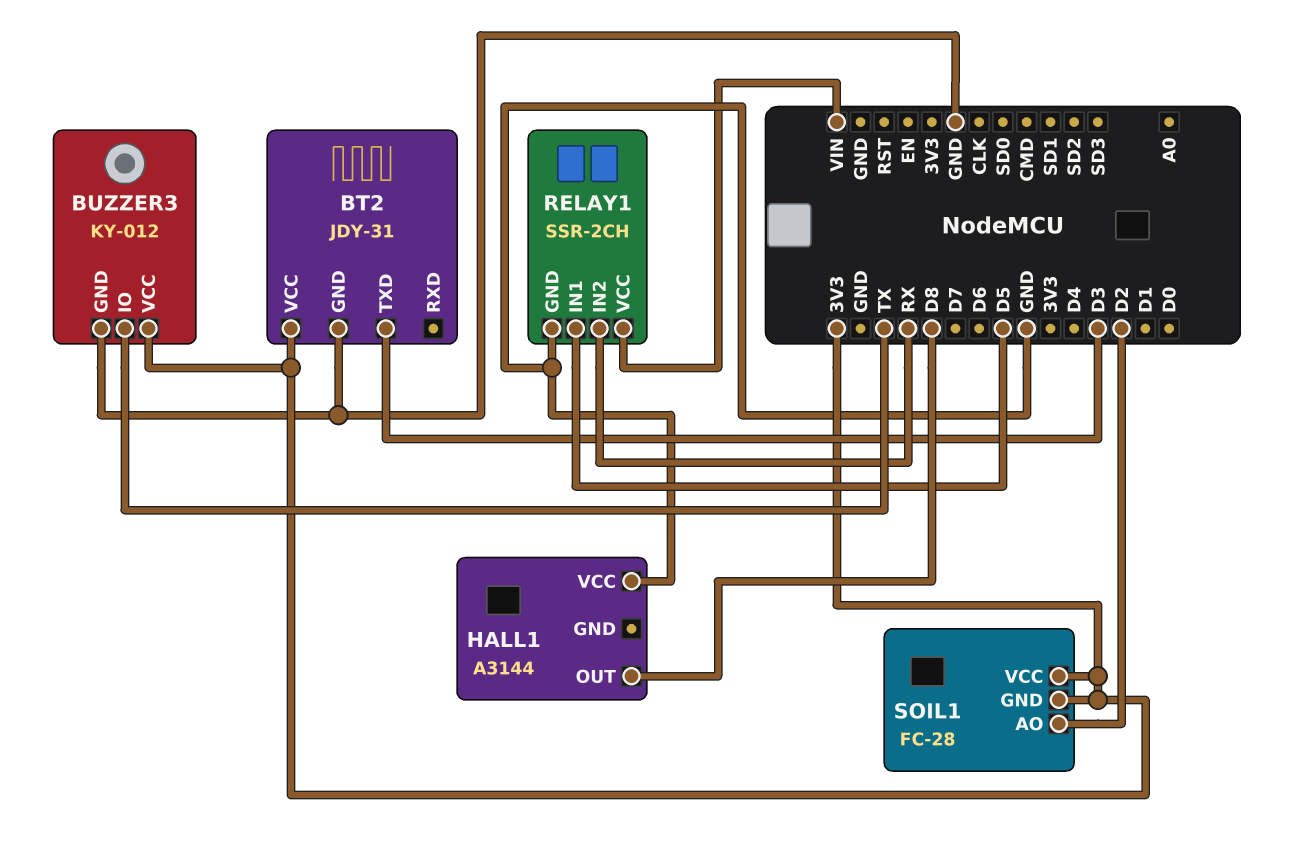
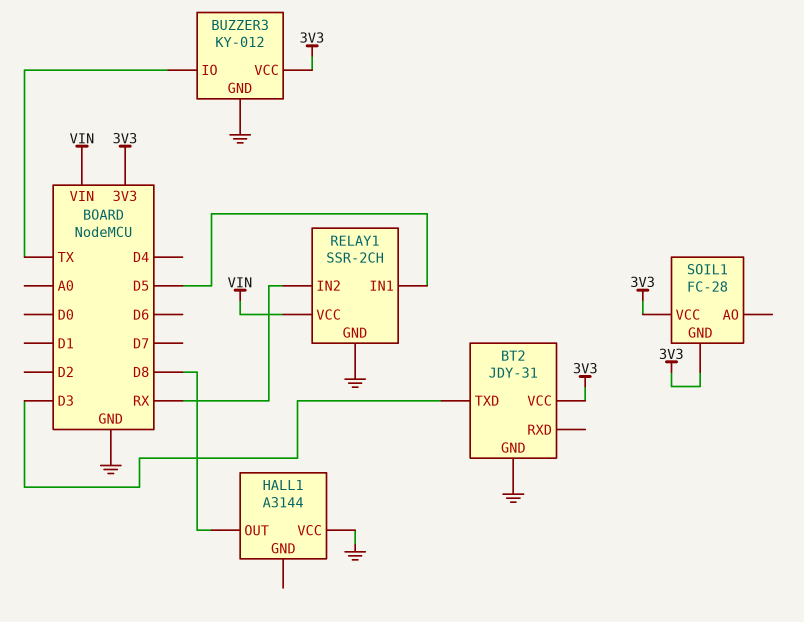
SOIL1 pin AO: D2 -> none

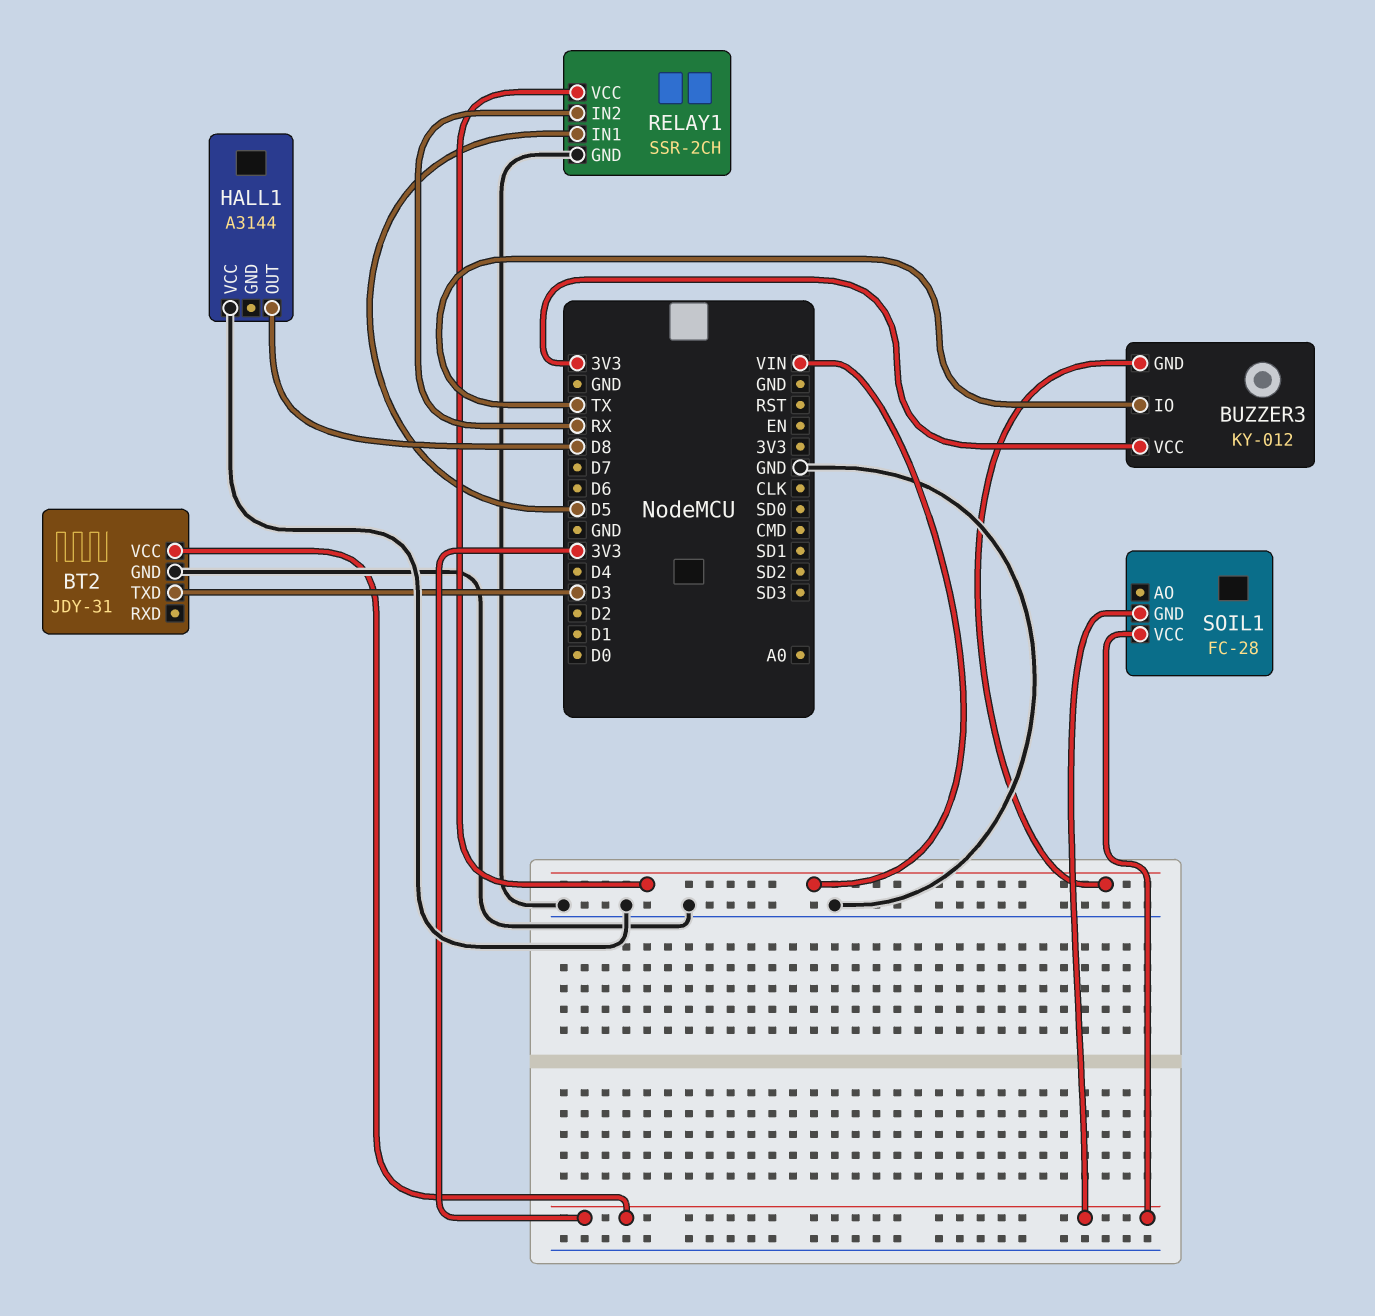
BUZZER3 pin GND: GND -> VIN

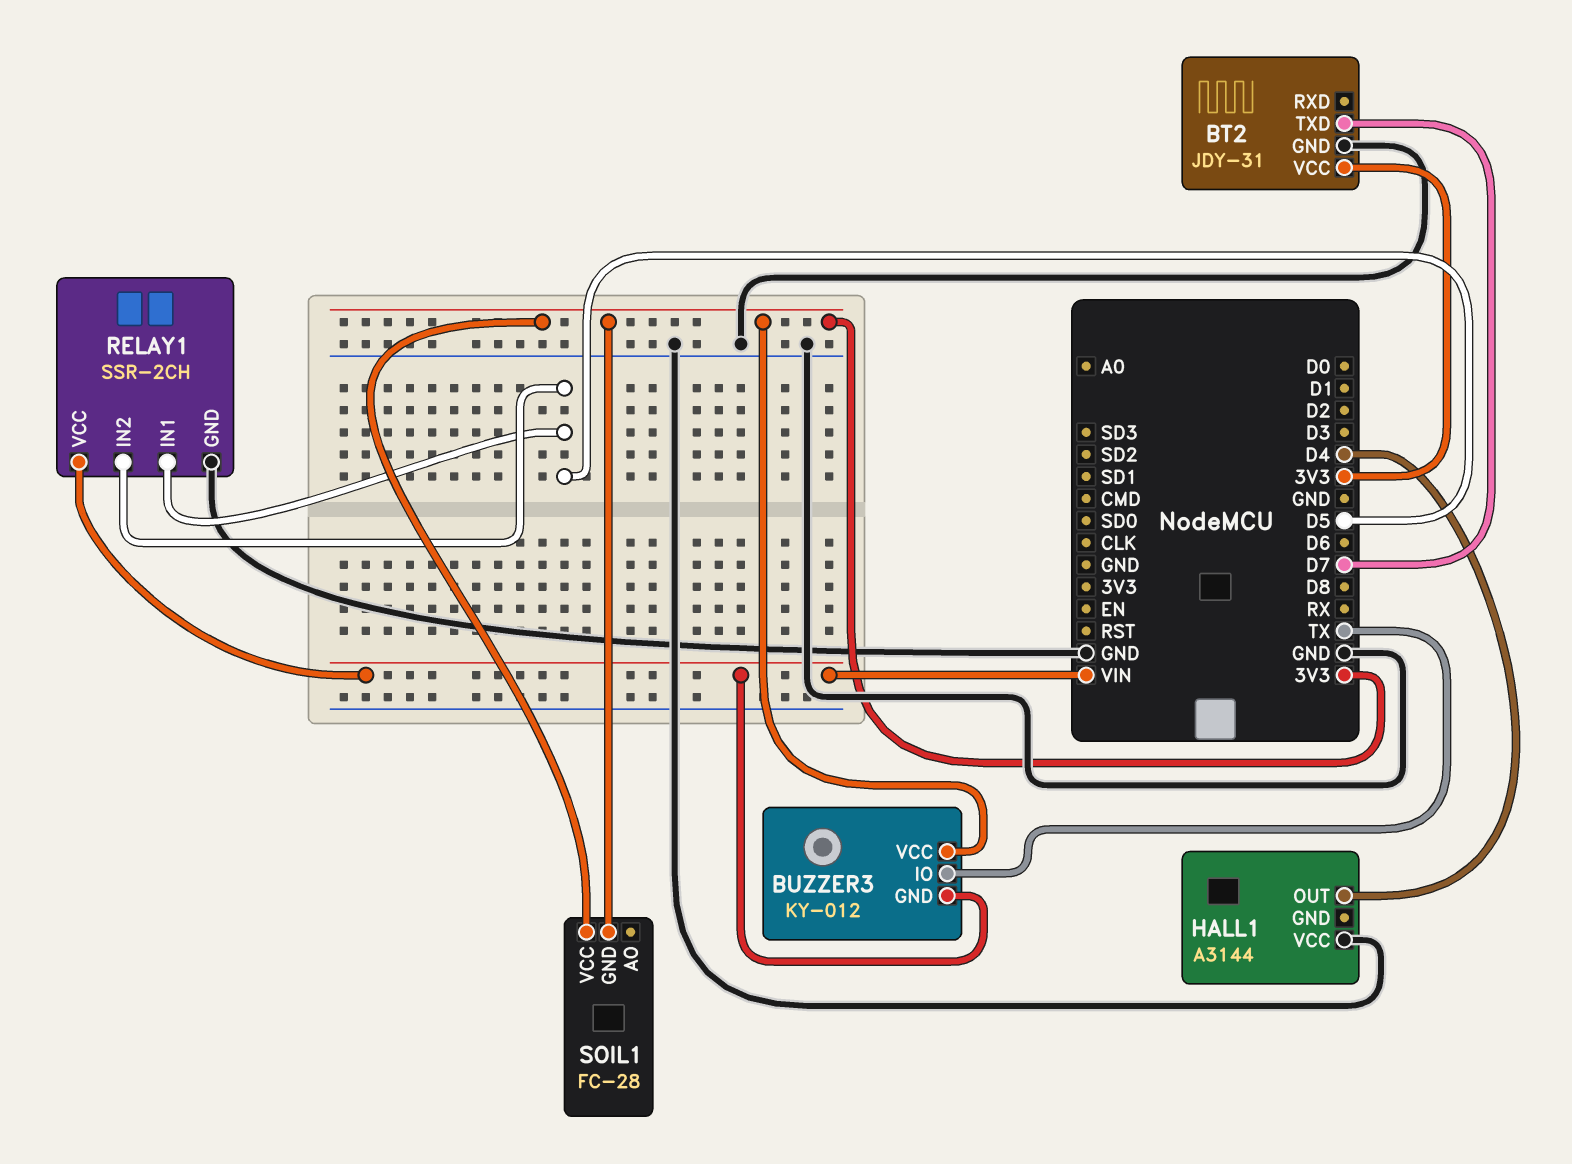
BT2 pin TXD: D3 -> D7
HALL1 pin OUT: D8 -> D4
RELAY1 pin IN2: RX -> D5

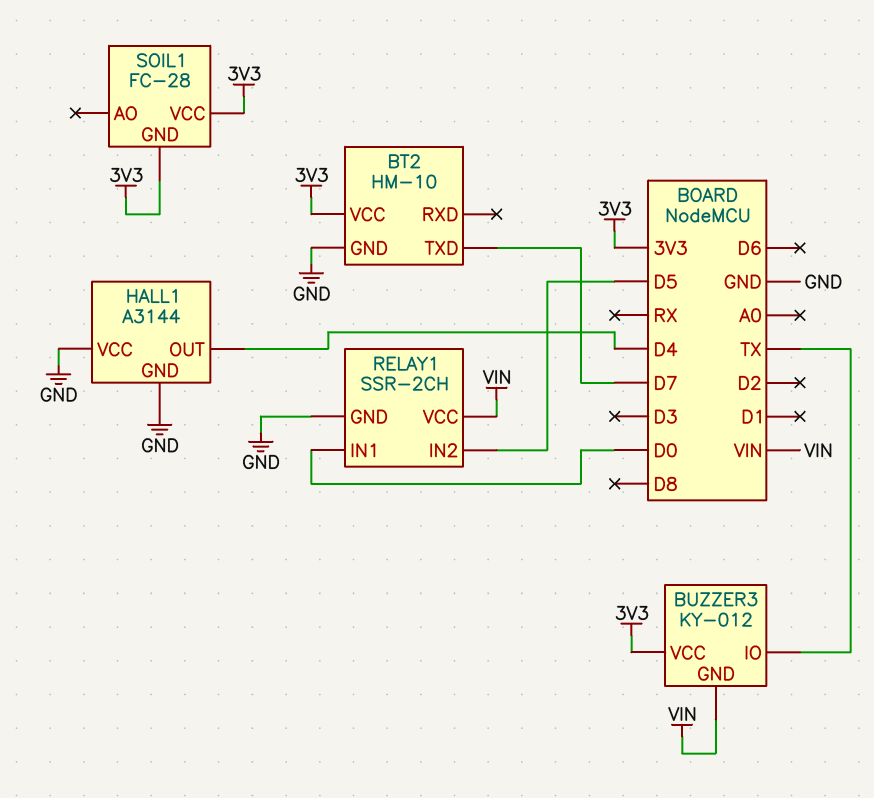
BT2: JDY-31 -> HM-10
HALL1 pin GND: none -> GND
RELAY1 pin IN1: D5 -> D0

